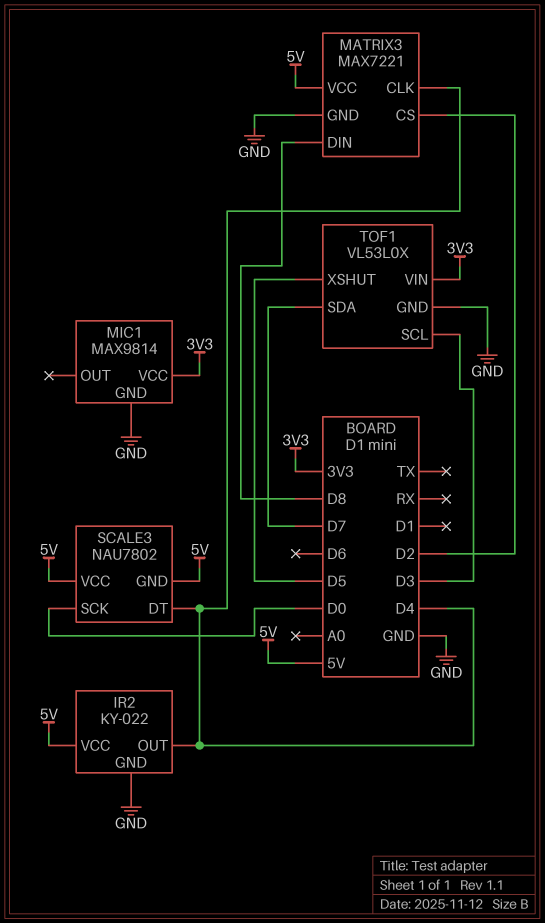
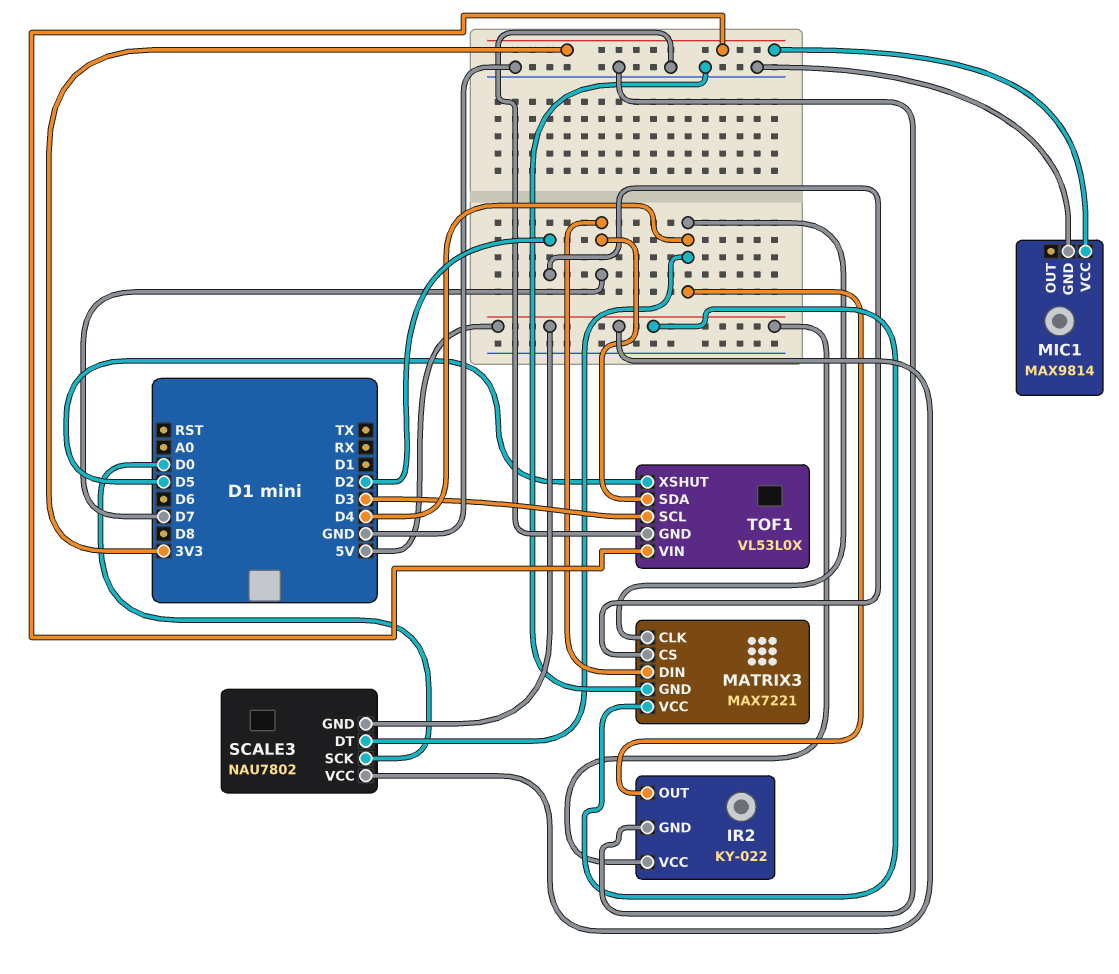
MATRIX3 pin DIN: D8 -> D7

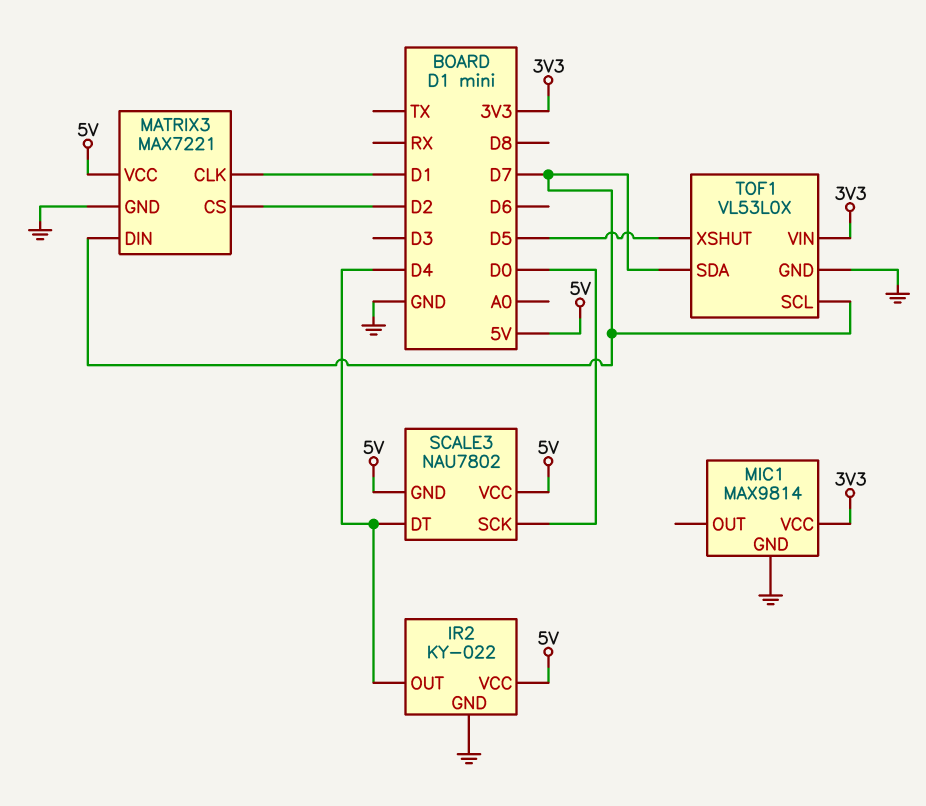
MATRIX3 pin CLK: D4 -> D1
TOF1 pin SCL: D3 -> D7

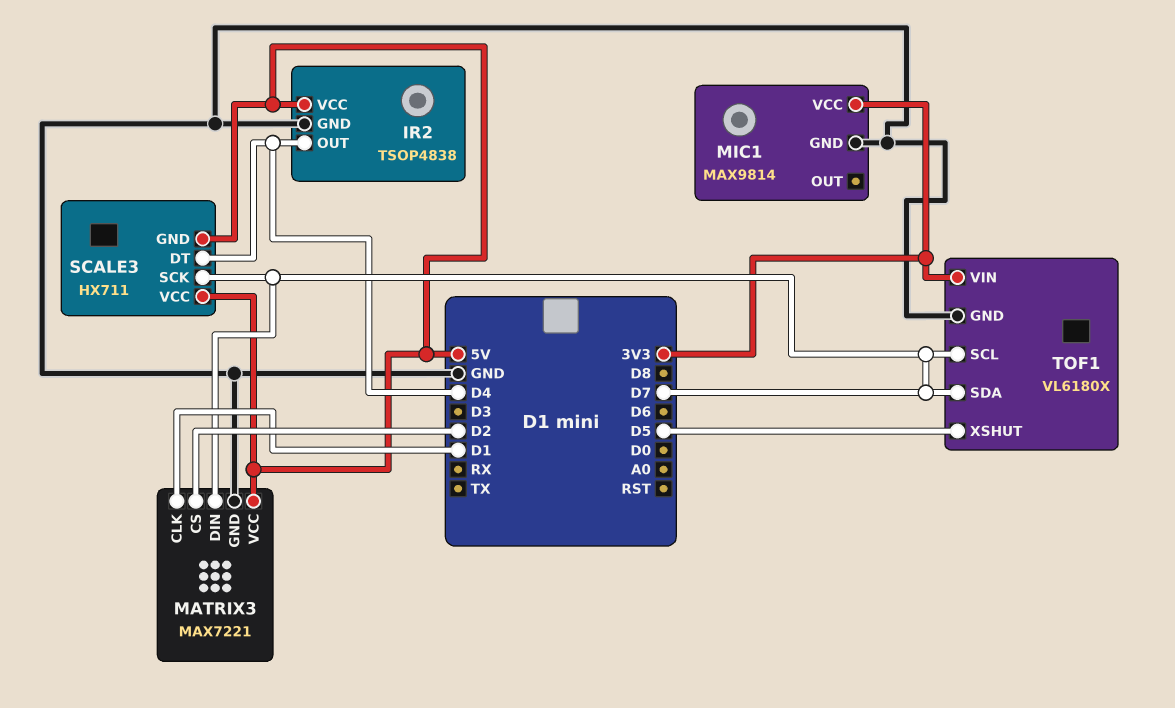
IR2: KY-022 -> TSOP4838
SCALE3: NAU7802 -> HX711
SCALE3 pin SCK: D0 -> D7
TOF1: VL53L0X -> VL6180X

